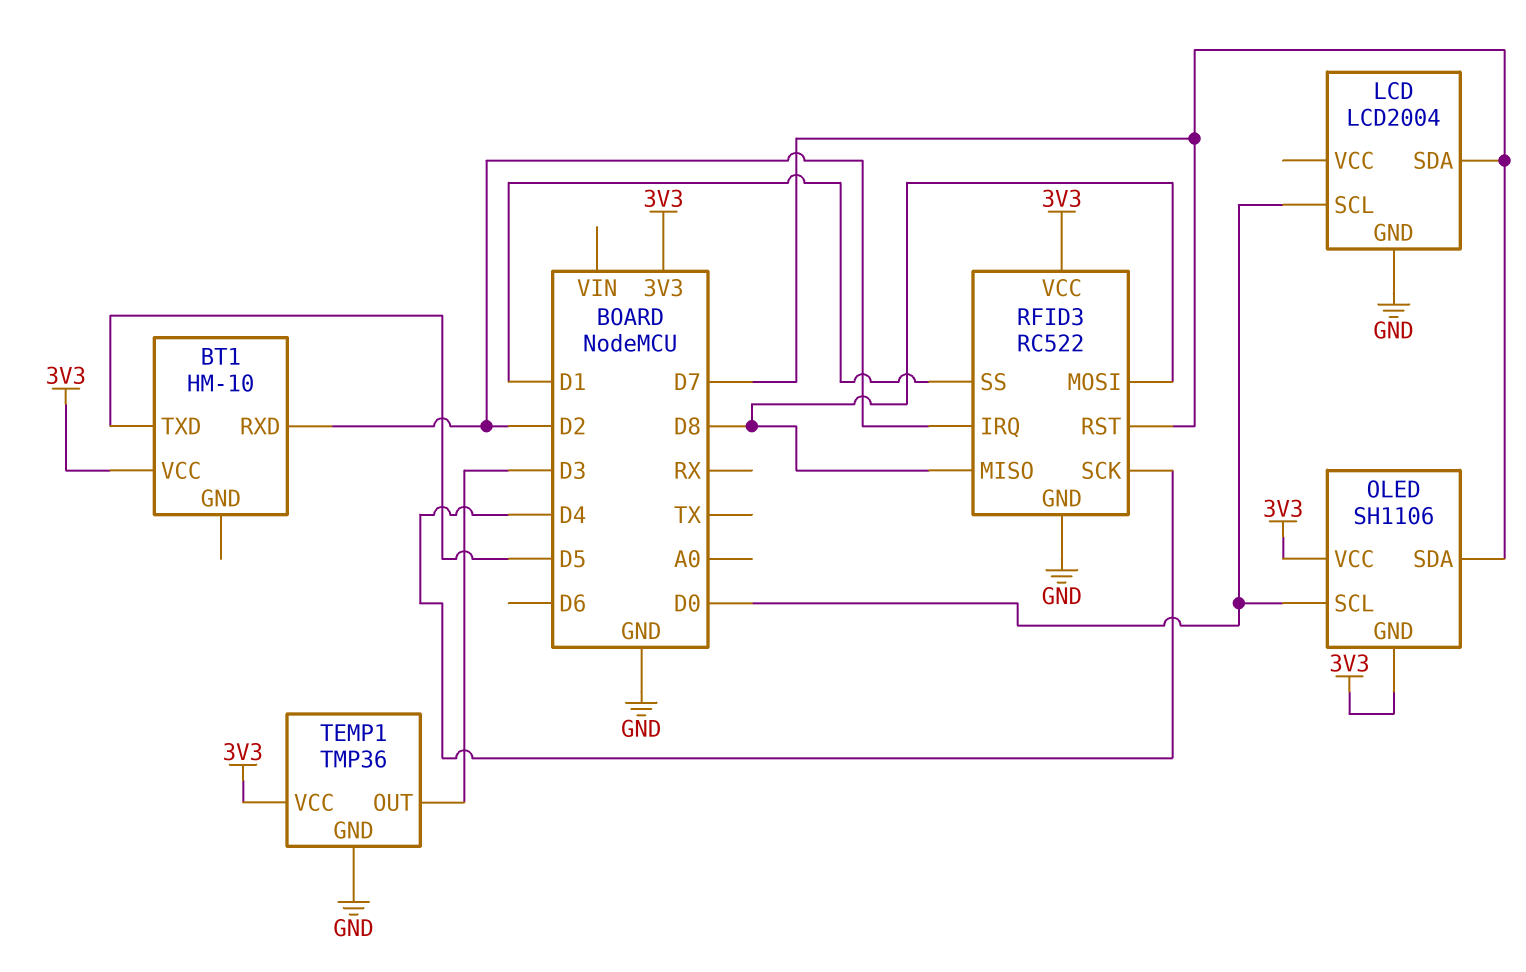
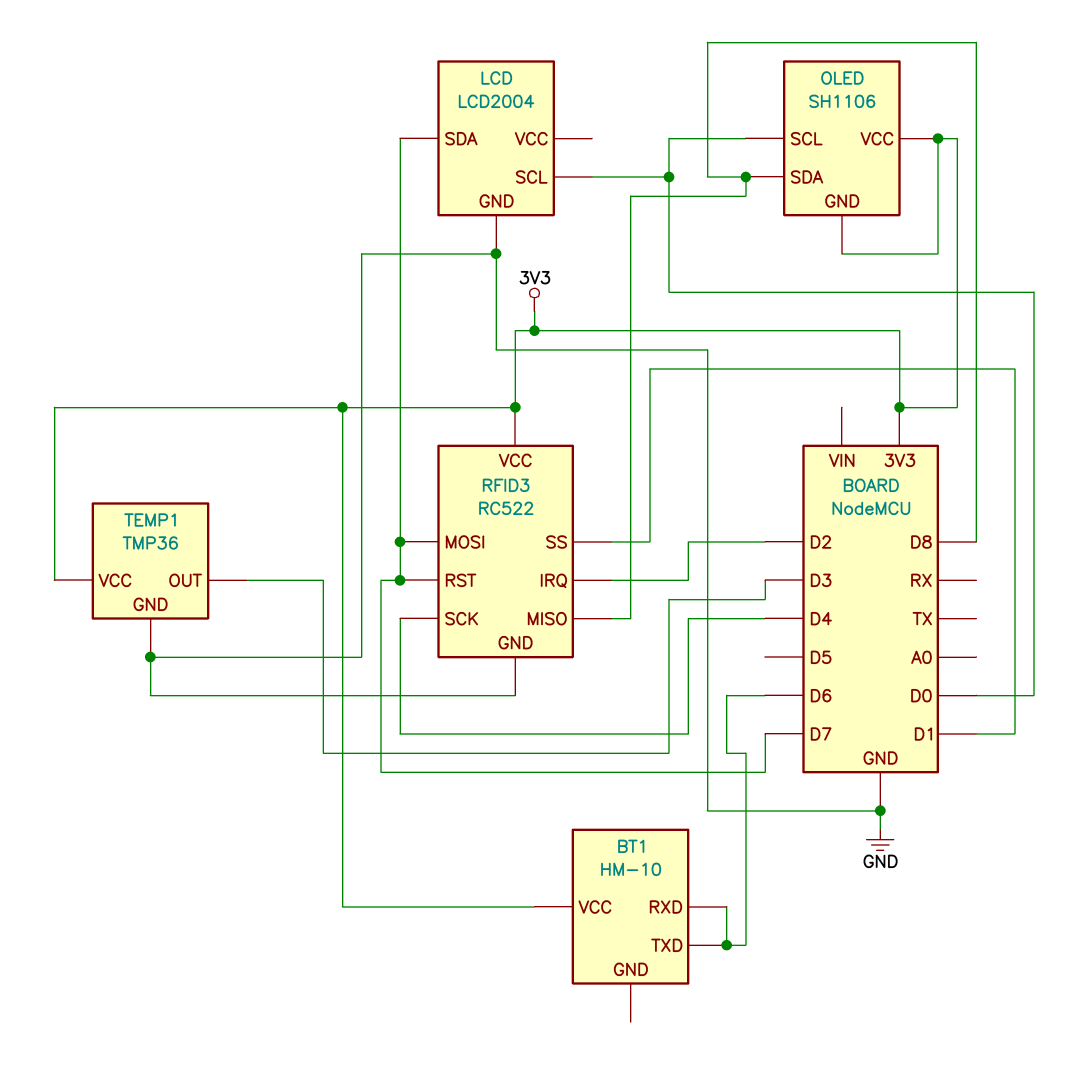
BT1 pin RXD: D2 -> D6
BT1 pin TXD: D5 -> D6
OLED pin SDA: D7 -> D8
RFID3 pin MOSI: D8 -> D7

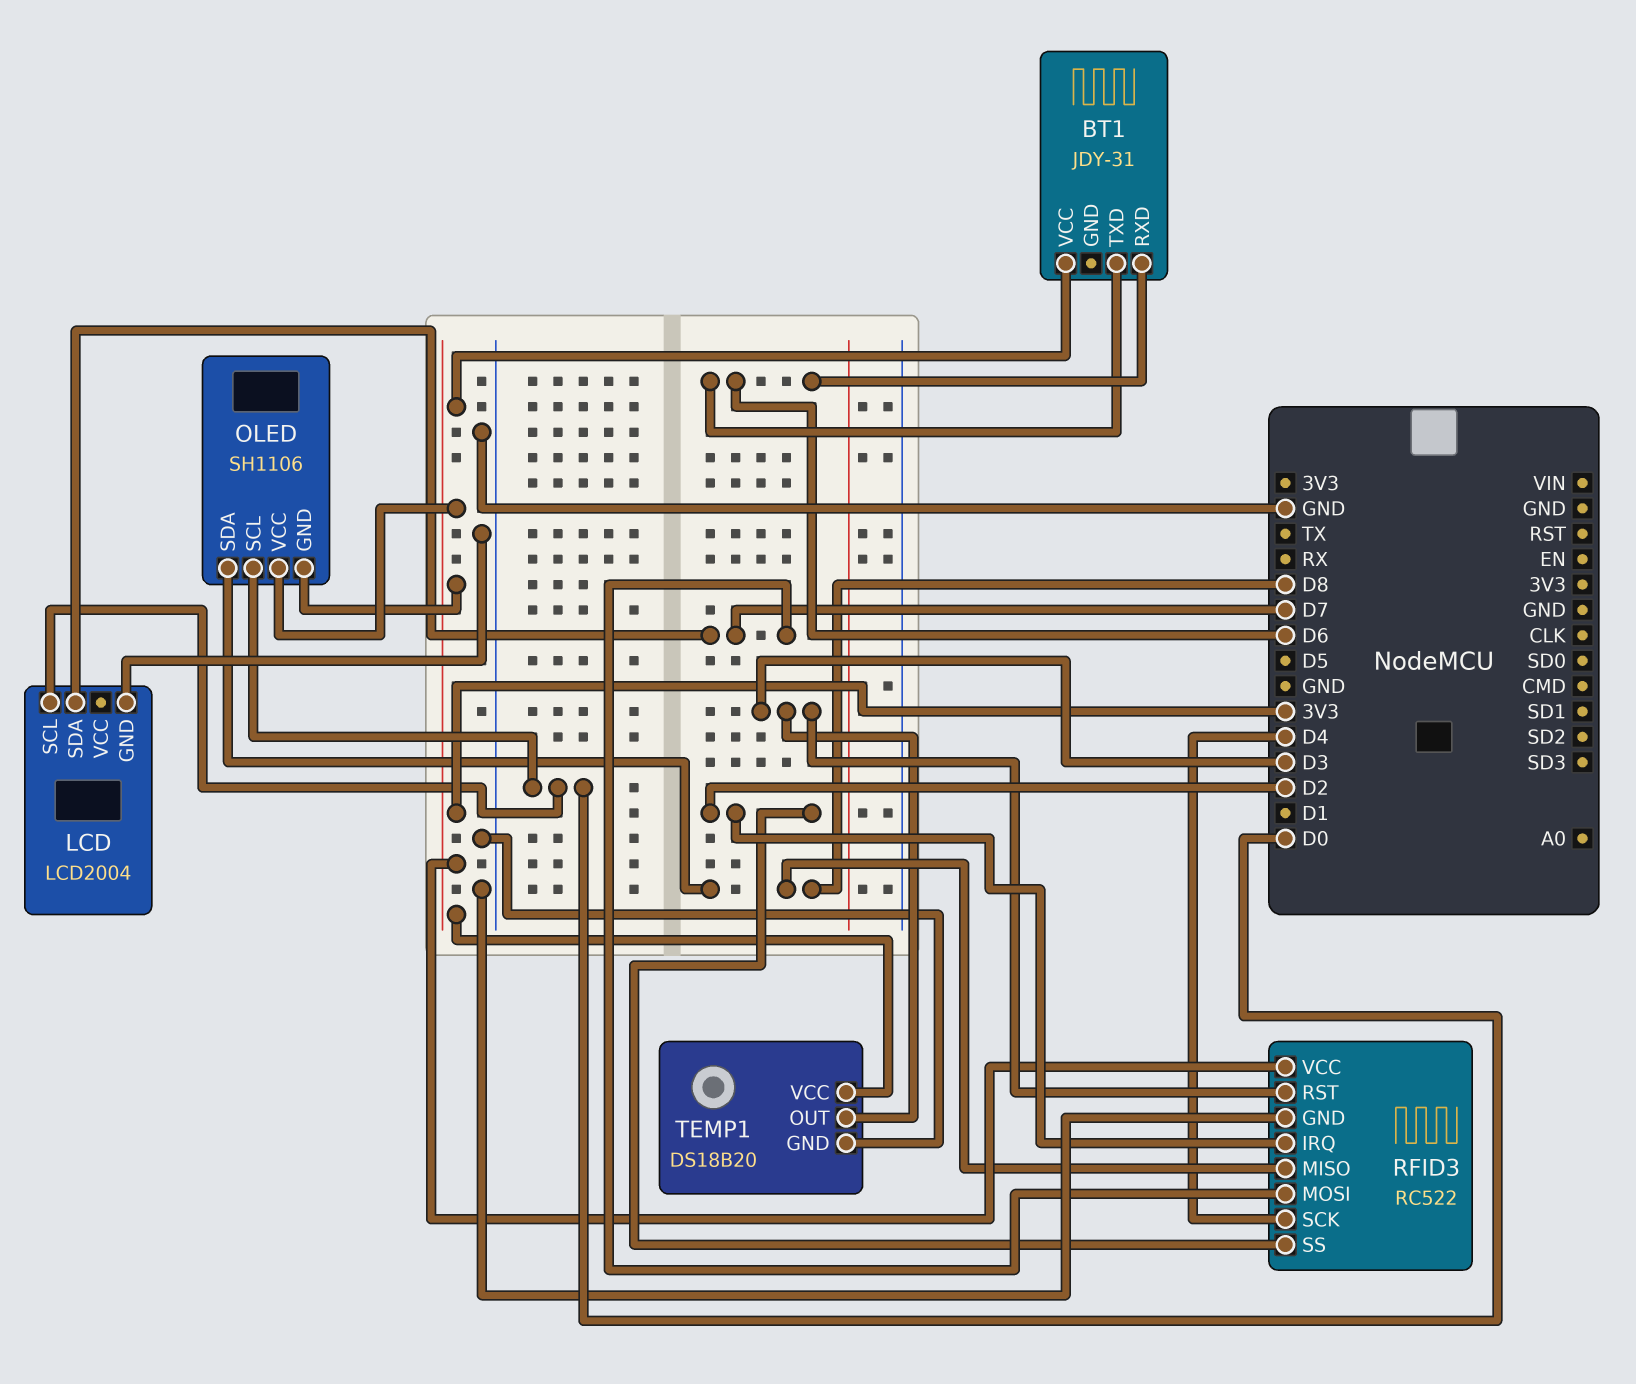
BT1: HM-10 -> JDY-31
RFID3 pin RST: D7 -> D3
RFID3 pin SS: D1 -> D2
TEMP1: TMP36 -> DS18B20

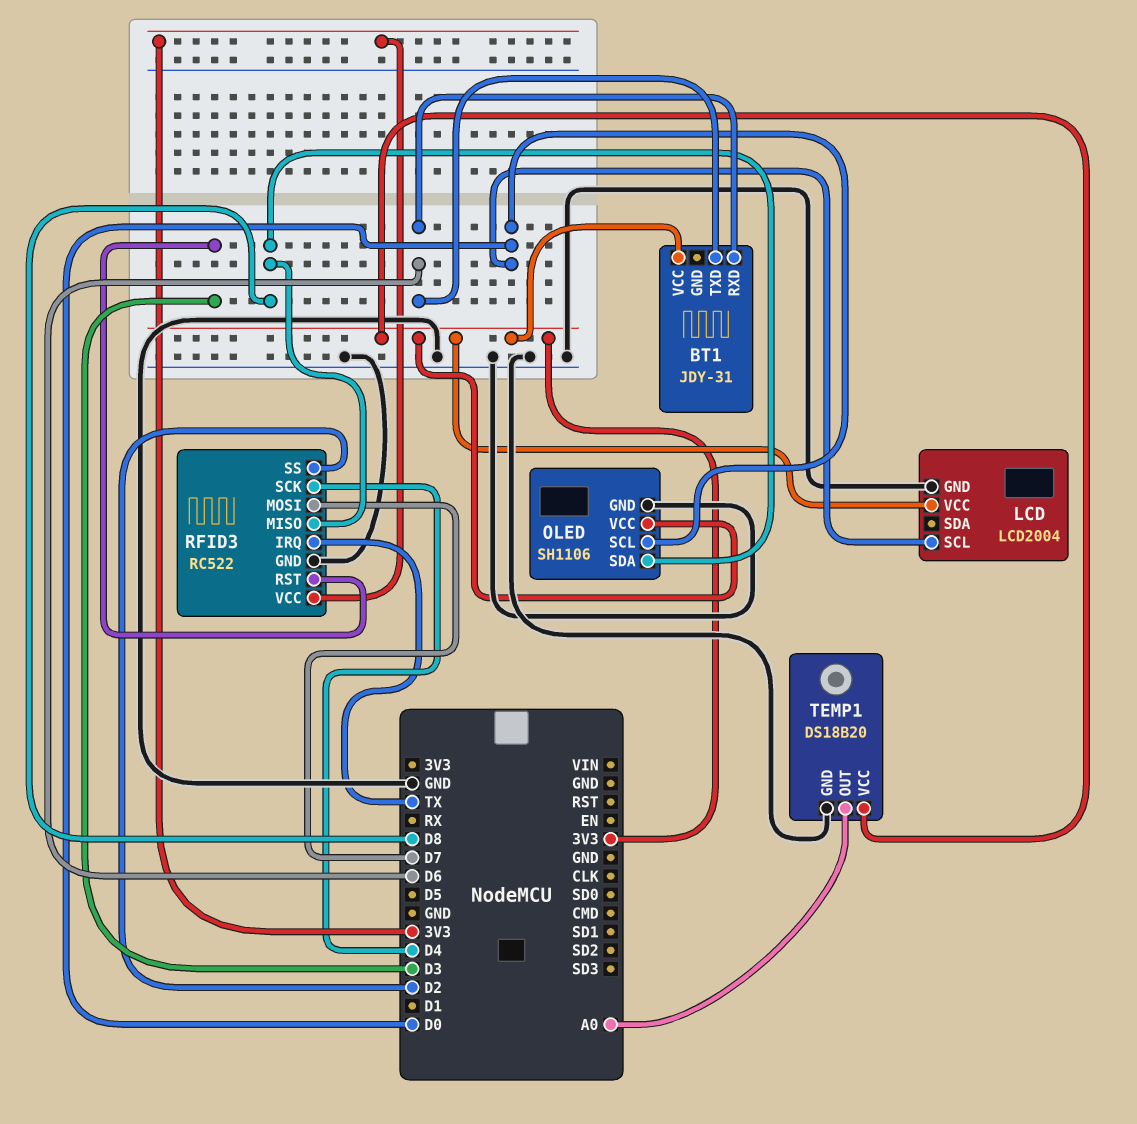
LCD pin SDA: D7 -> none
LCD pin VCC: none -> 3V3
OLED pin GND: 3V3 -> GND
RFID3 pin IRQ: D2 -> TX
TEMP1 pin OUT: D3 -> A0

